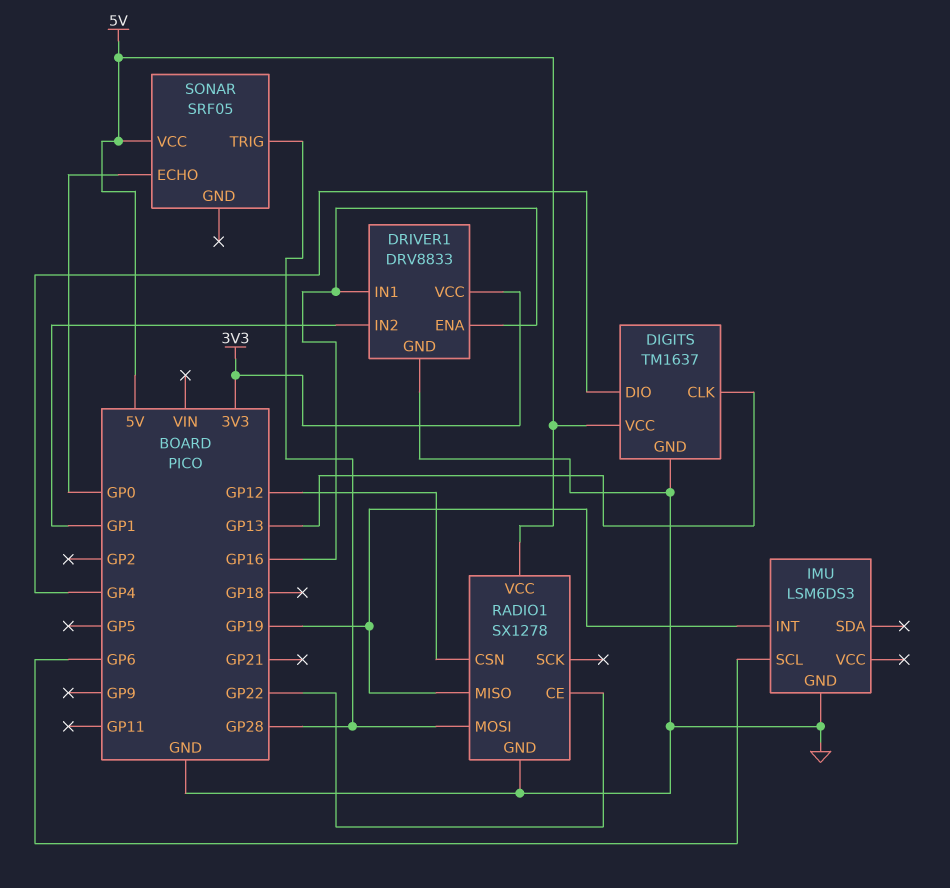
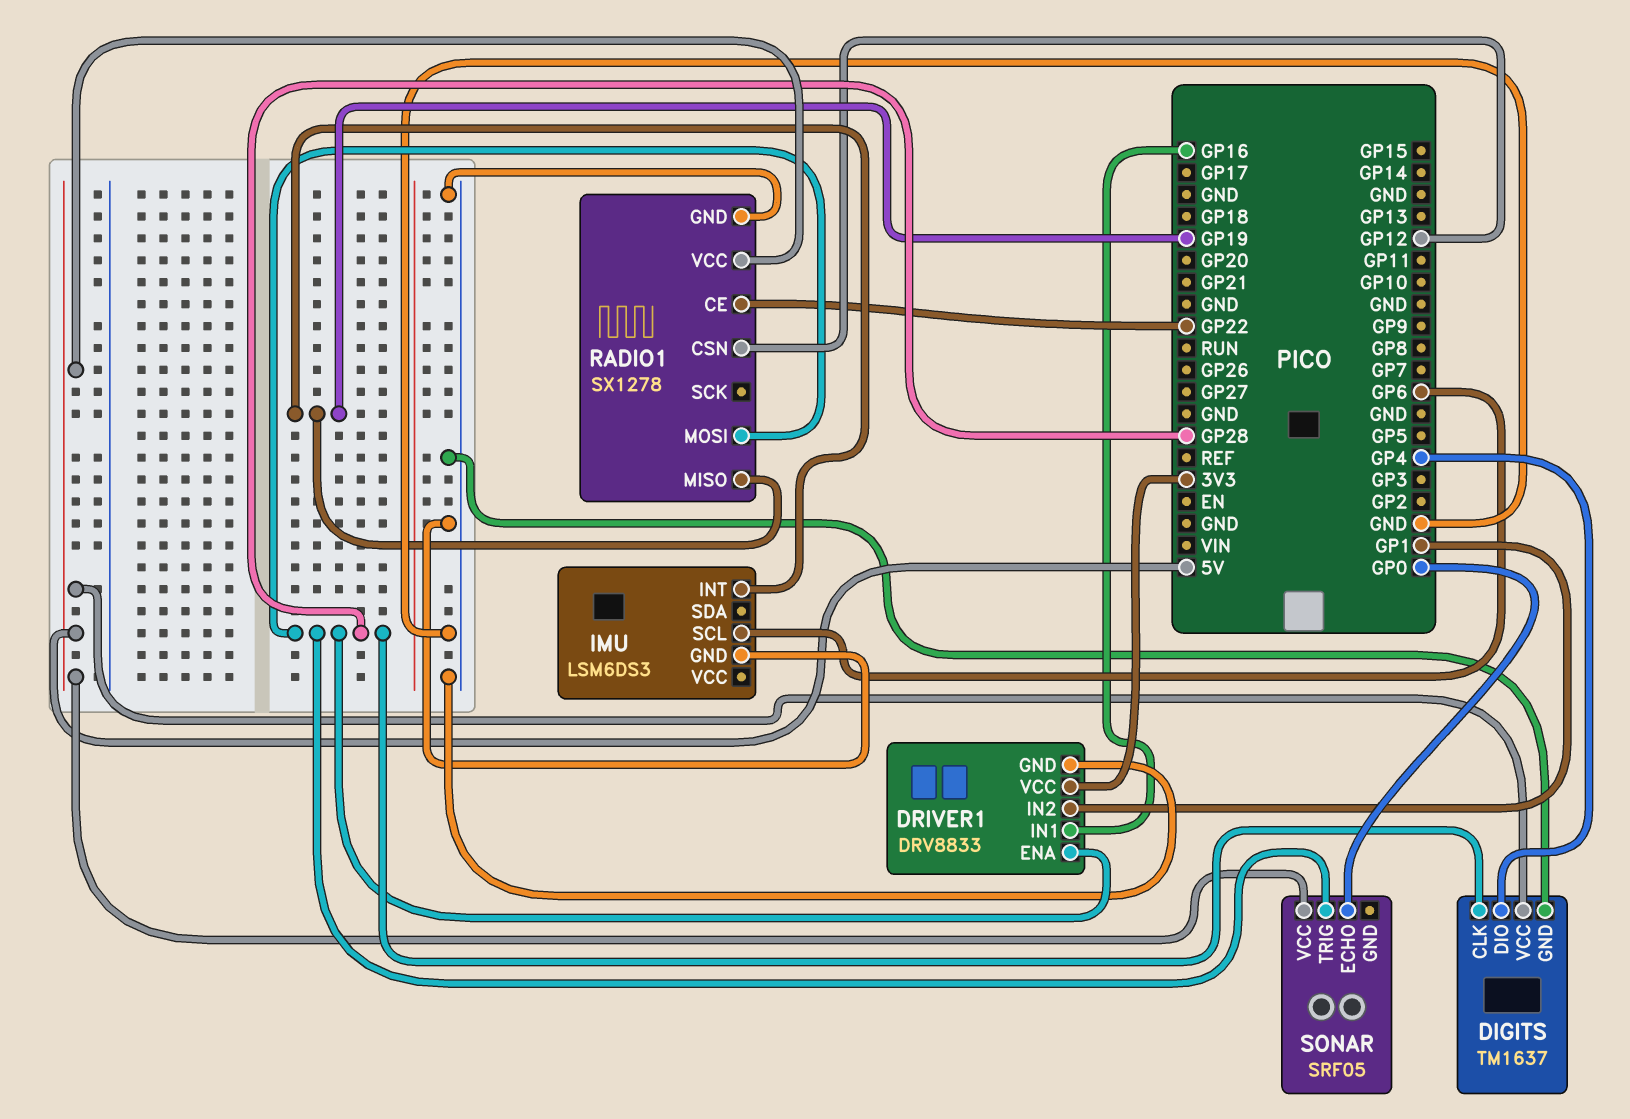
DIGITS pin CLK: GP13 -> GP28
DRIVER1 pin ENA: GP16 -> GP28

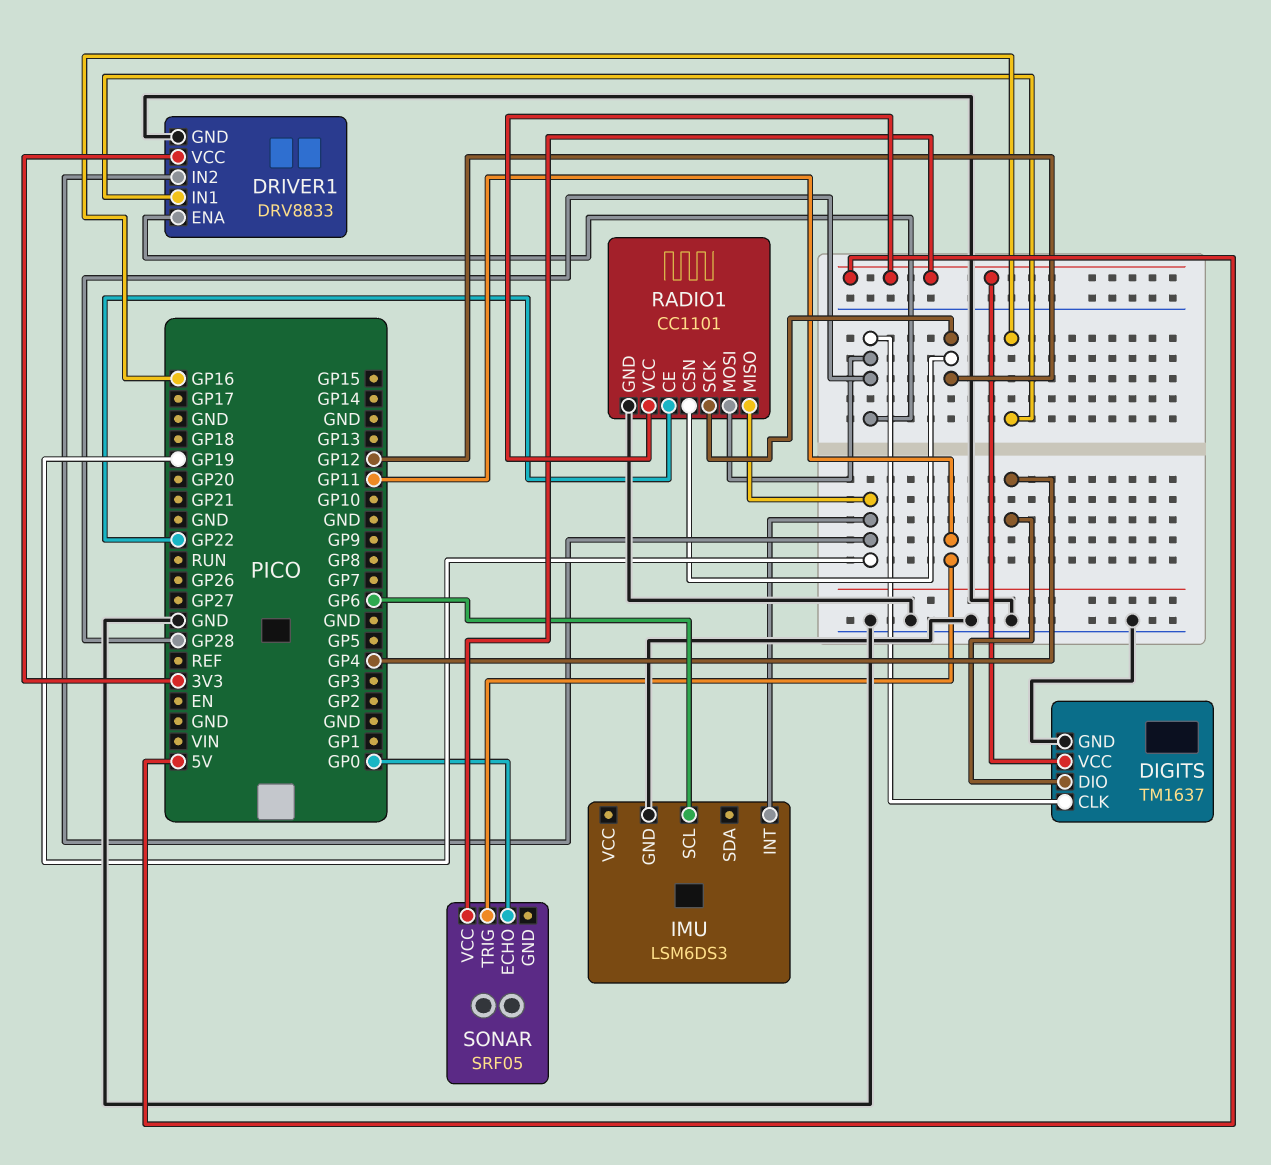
DRIVER1 pin IN2: GP1 -> GP19
RADIO1: SX1278 -> CC1101
RADIO1 pin SCK: none -> GP12
SONAR pin TRIG: GP28 -> GP11

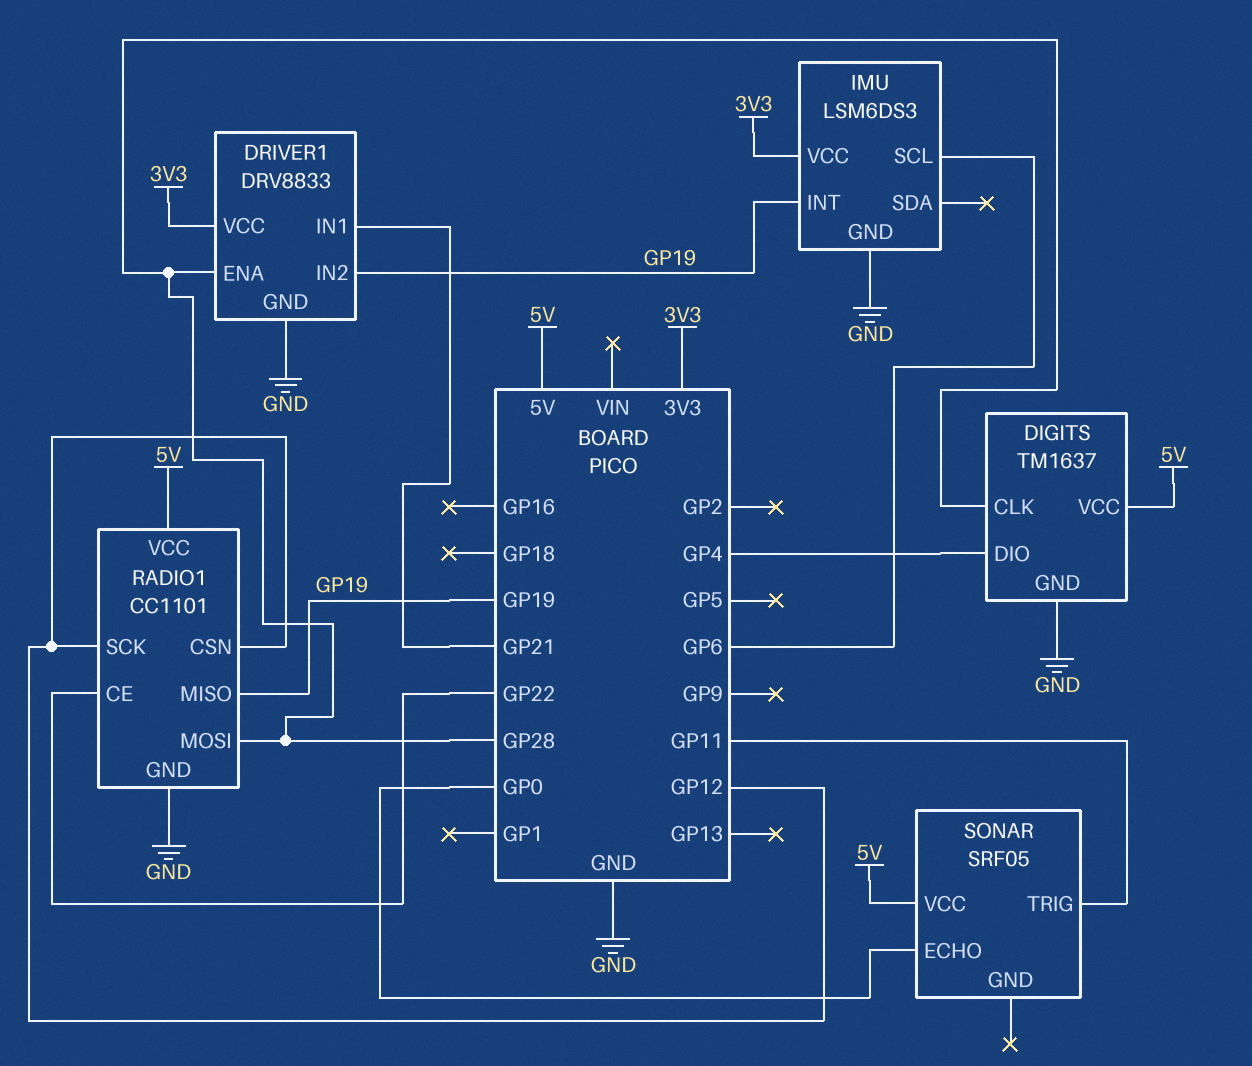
DRIVER1 pin IN1: GP16 -> GP21
IMU pin VCC: none -> 3V3

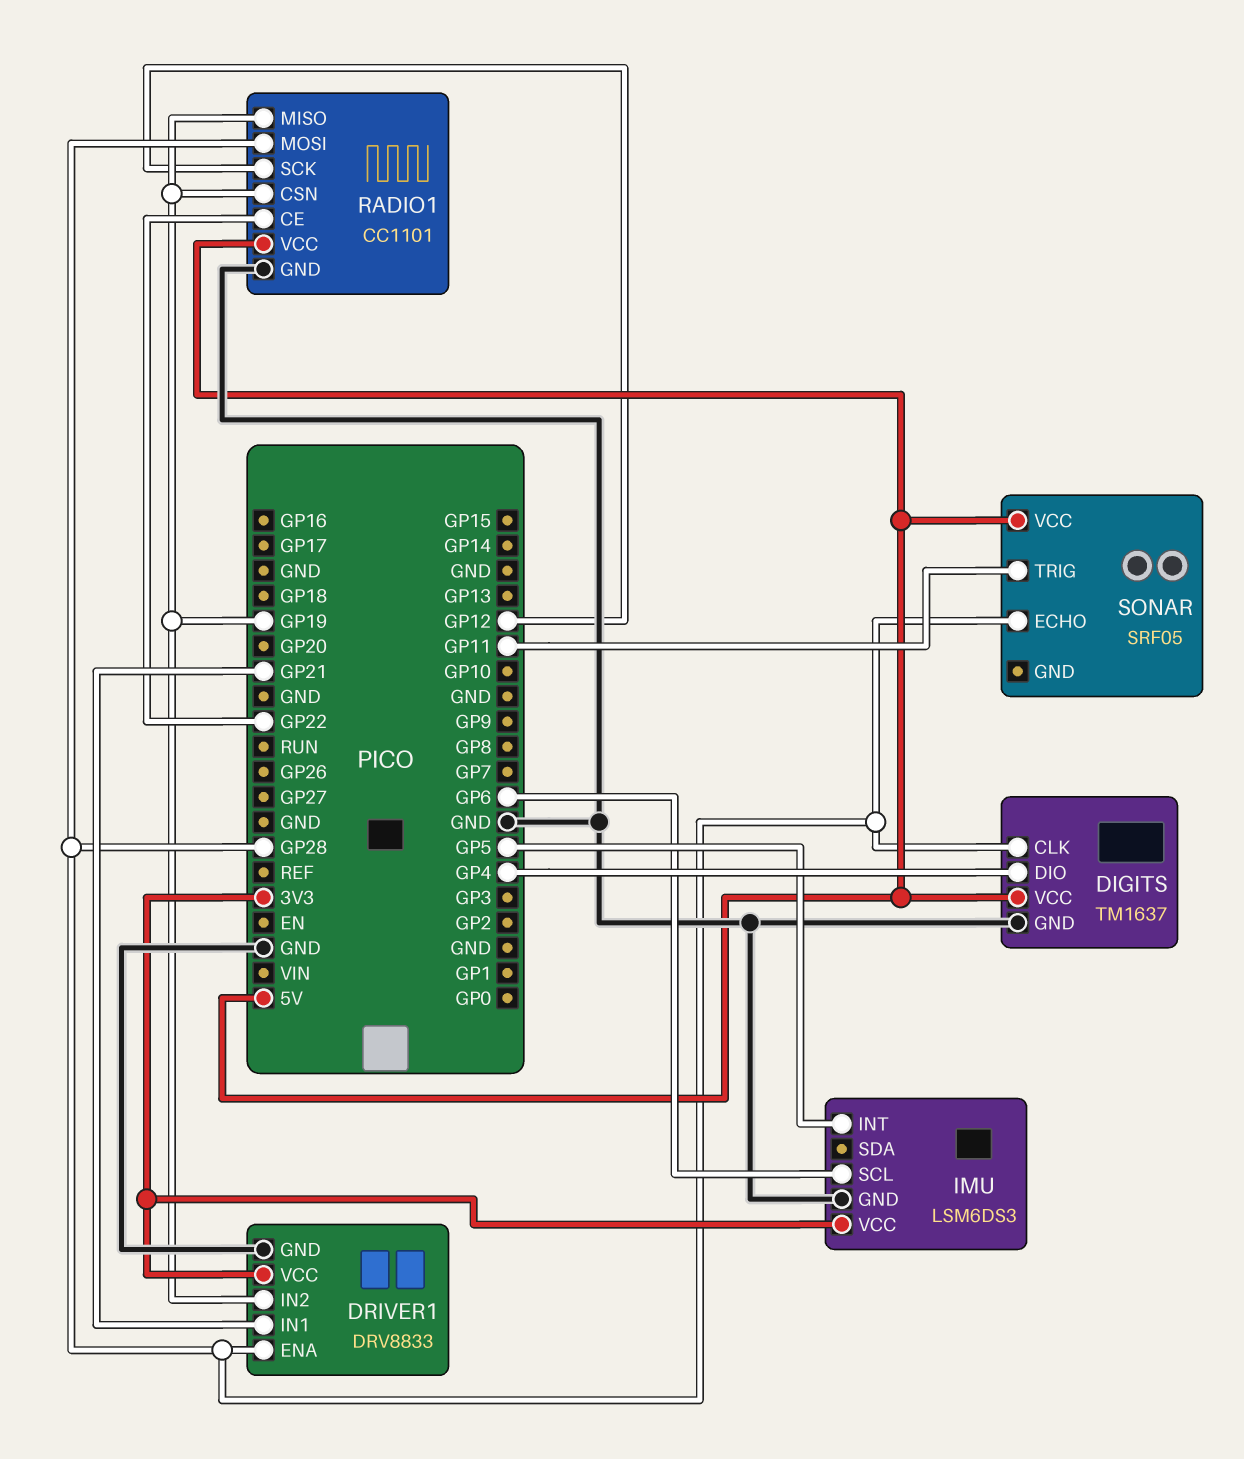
IMU pin INT: GP19 -> GP5
RADIO1 pin CSN: GP12 -> GP19
SONAR pin ECHO: GP0 -> GP28

